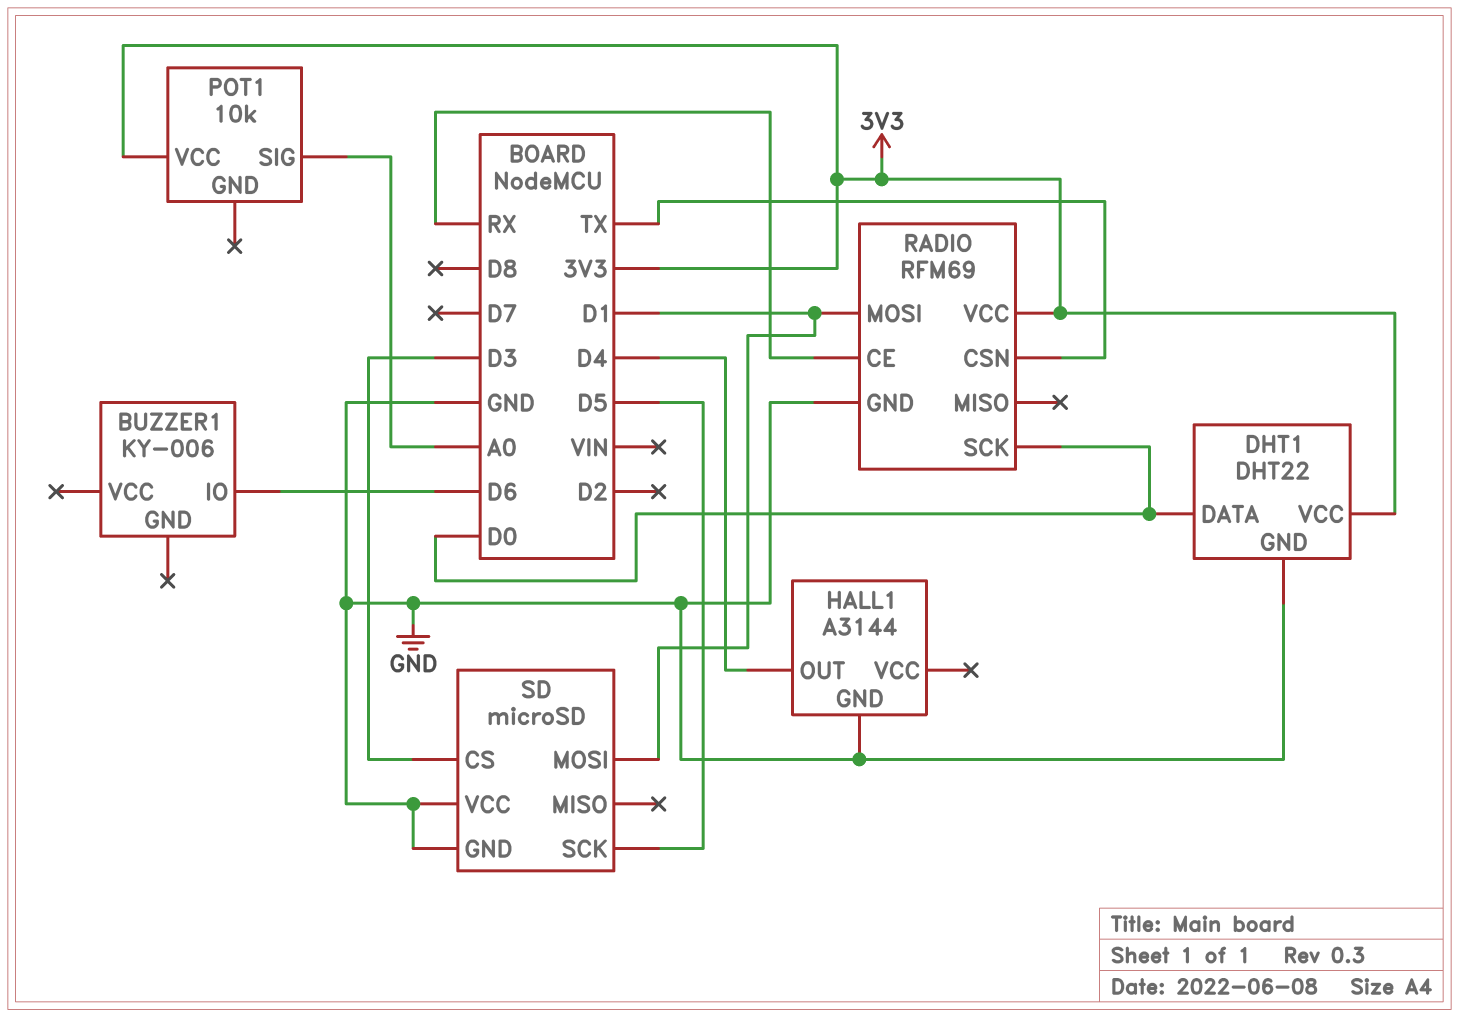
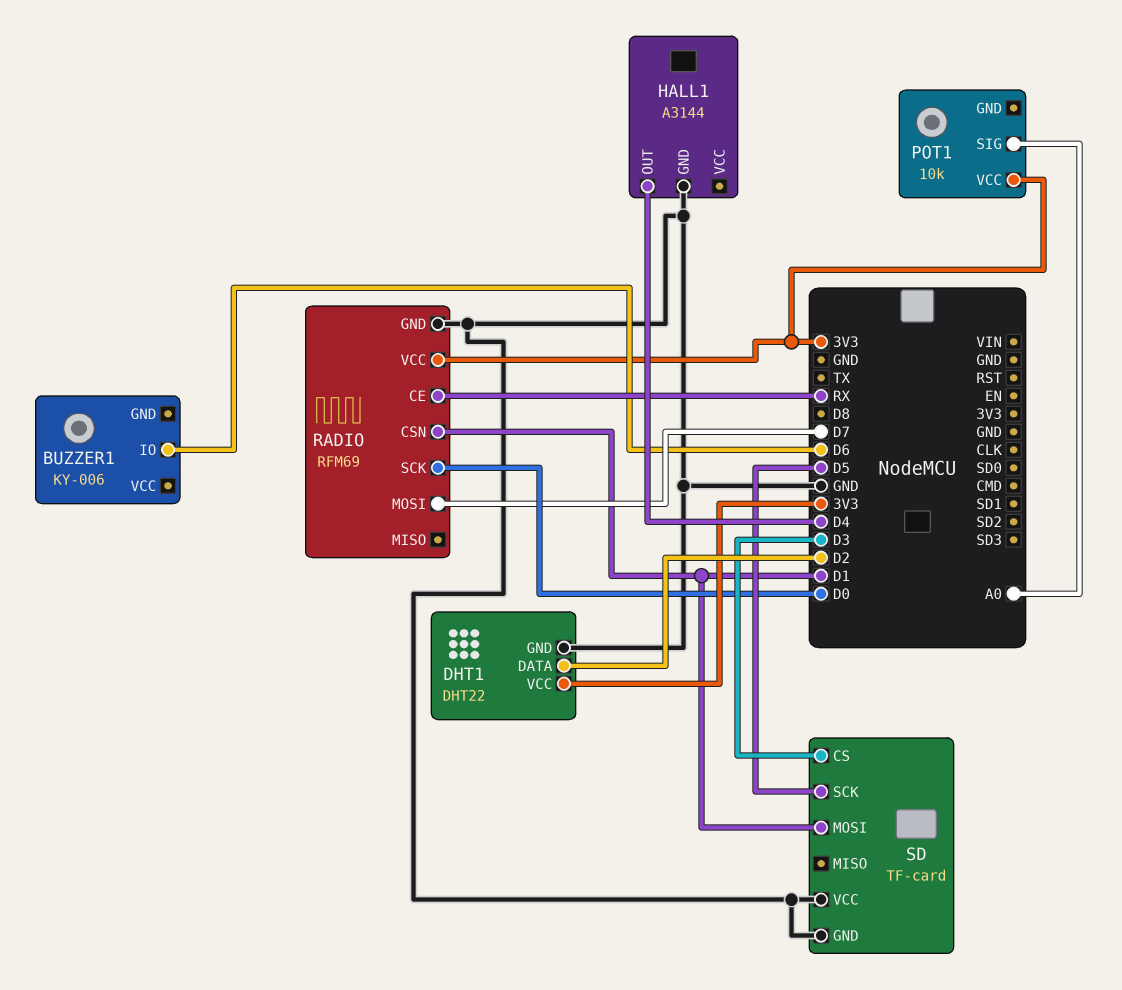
DHT1 pin DATA: D0 -> D2
RADIO pin CSN: TX -> D1
RADIO pin MOSI: D1 -> D7
SD: microSD -> TF-card

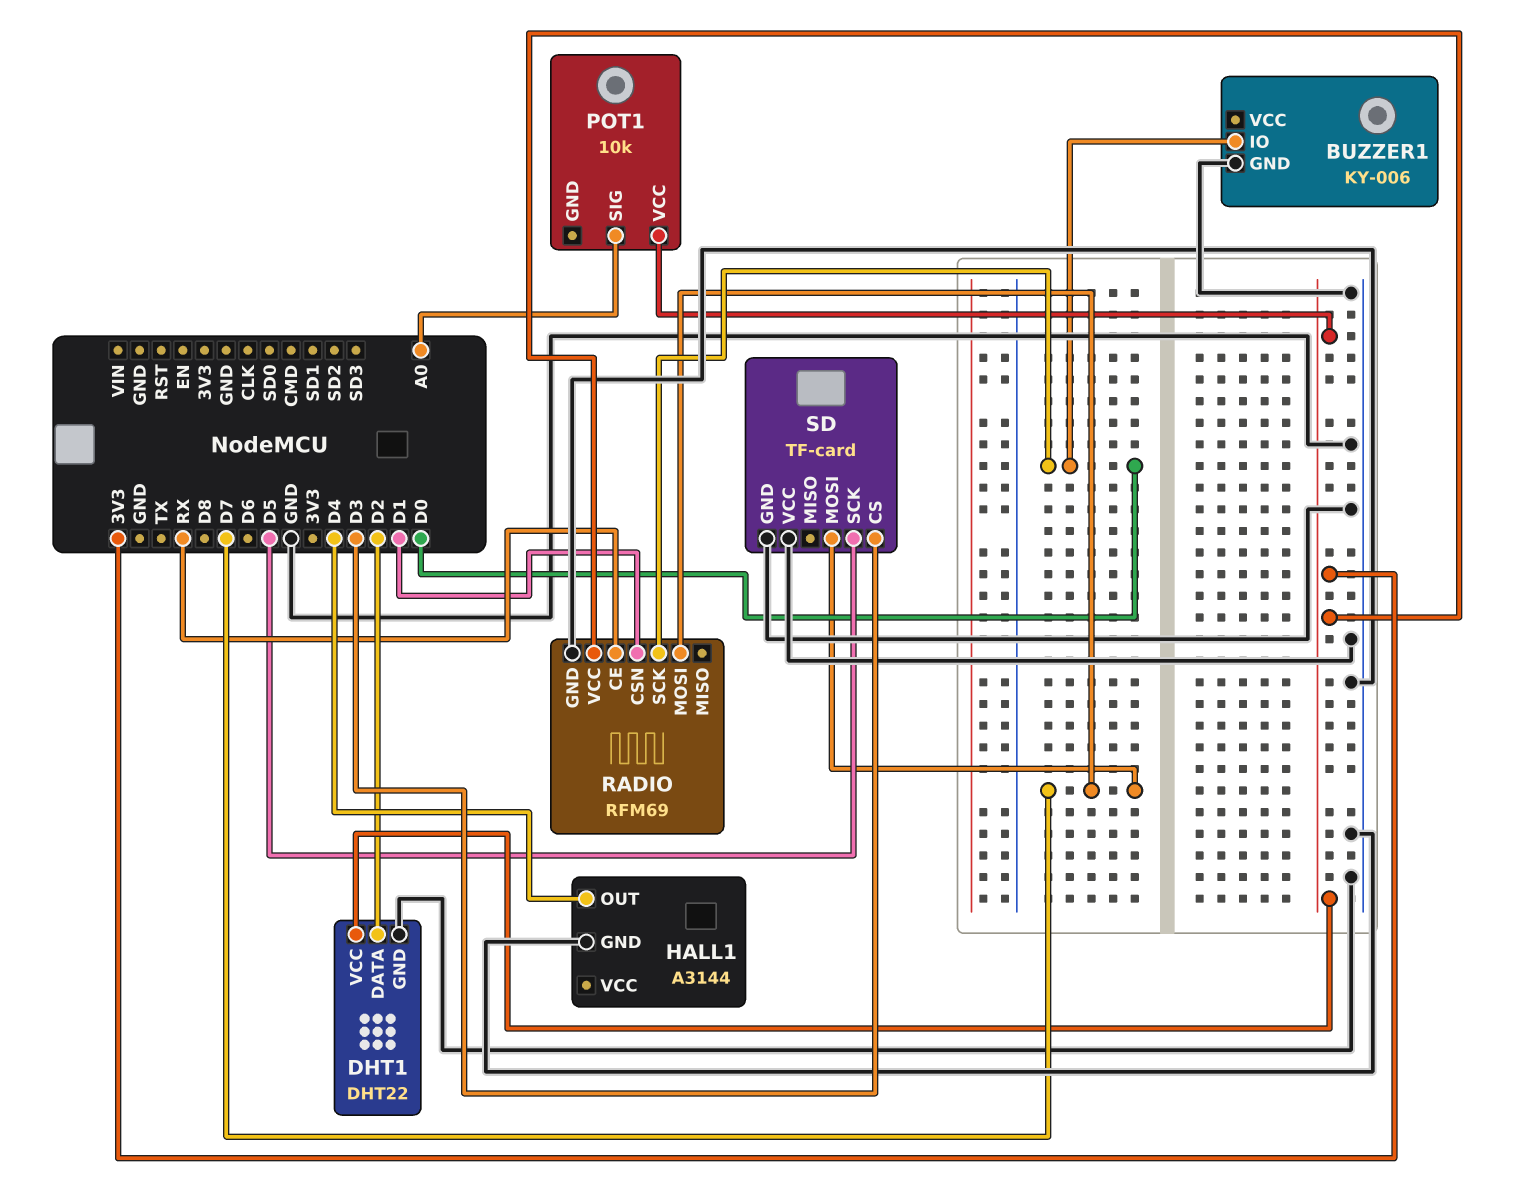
BUZZER1 pin GND: none -> GND
BUZZER1 pin IO: D6 -> D0
SD pin MOSI: D1 -> D7

